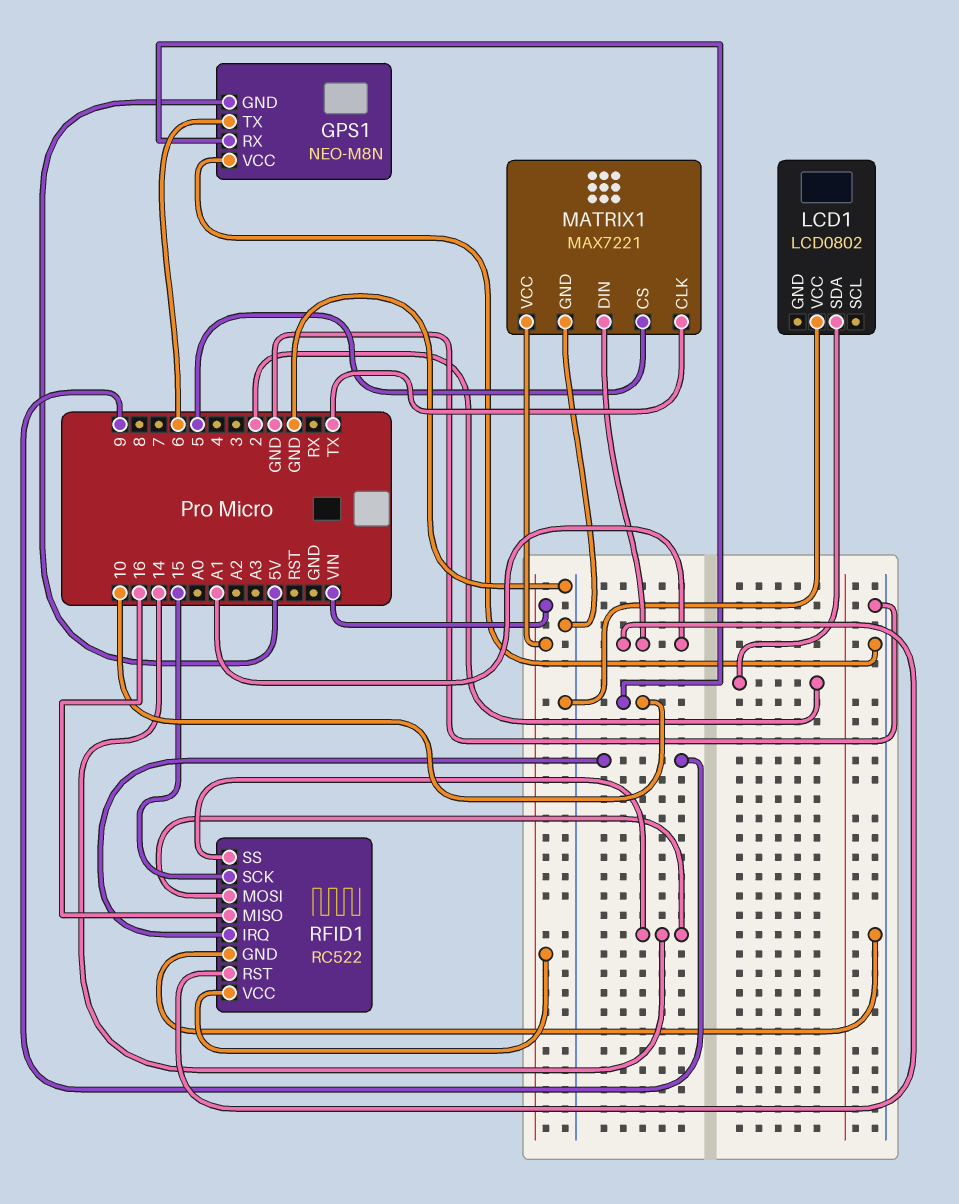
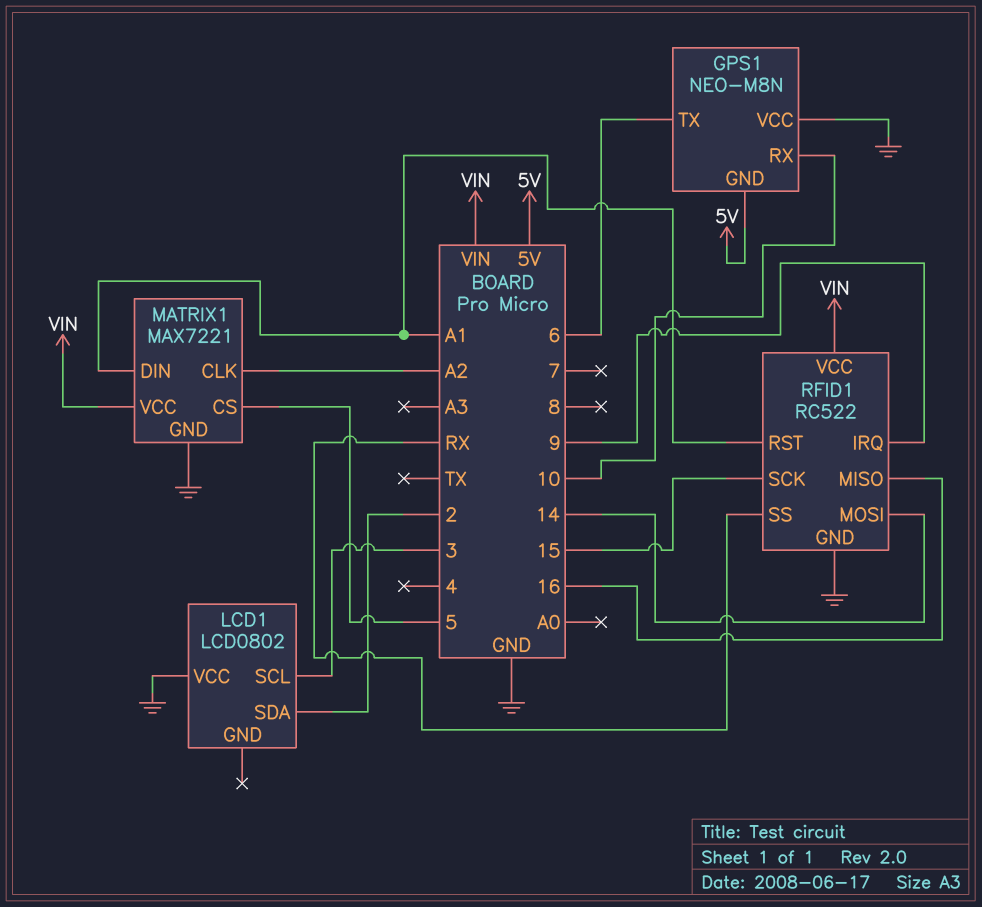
LCD1 pin SCL: none -> 3
MATRIX1 pin CLK: TX -> A2
RFID1 pin SS: 14 -> RX

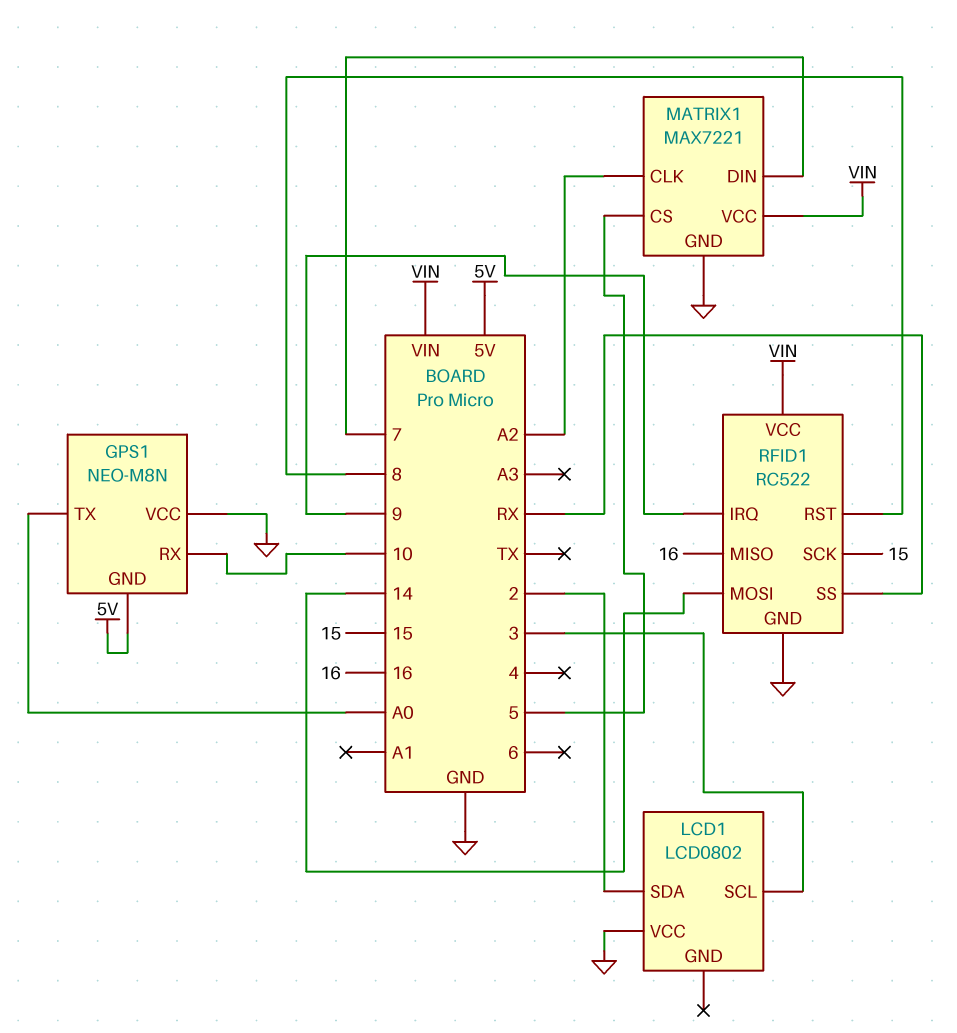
GPS1 pin TX: 6 -> A0
MATRIX1 pin DIN: A1 -> 7
RFID1 pin RST: A1 -> 8

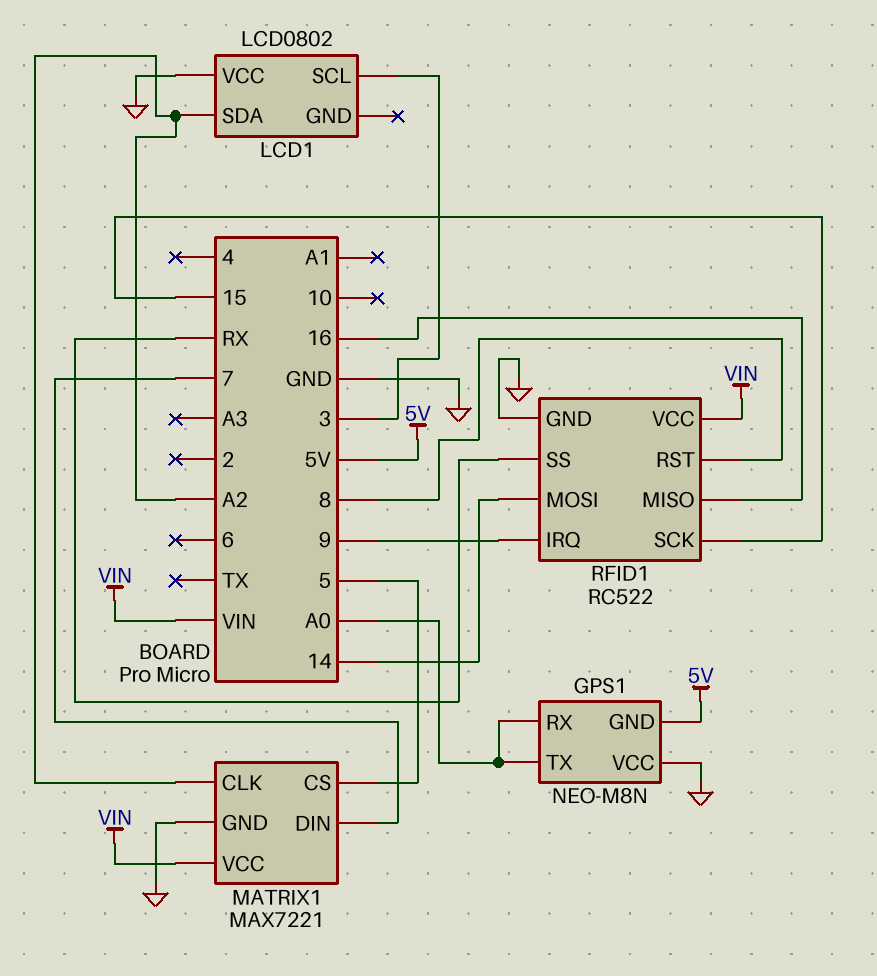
GPS1 pin RX: 10 -> A0
LCD1 pin SDA: 2 -> A2

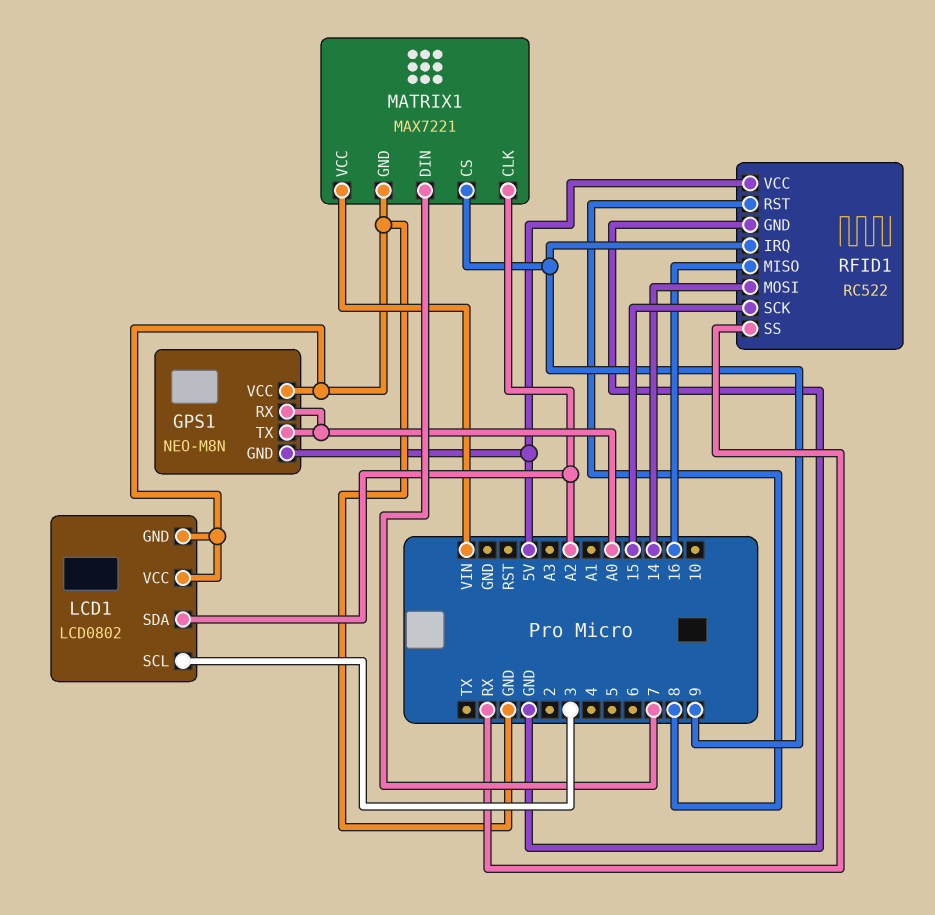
LCD1 pin GND: none -> GND
MATRIX1 pin CS: 5 -> 9
RFID1 pin VCC: VIN -> 5V

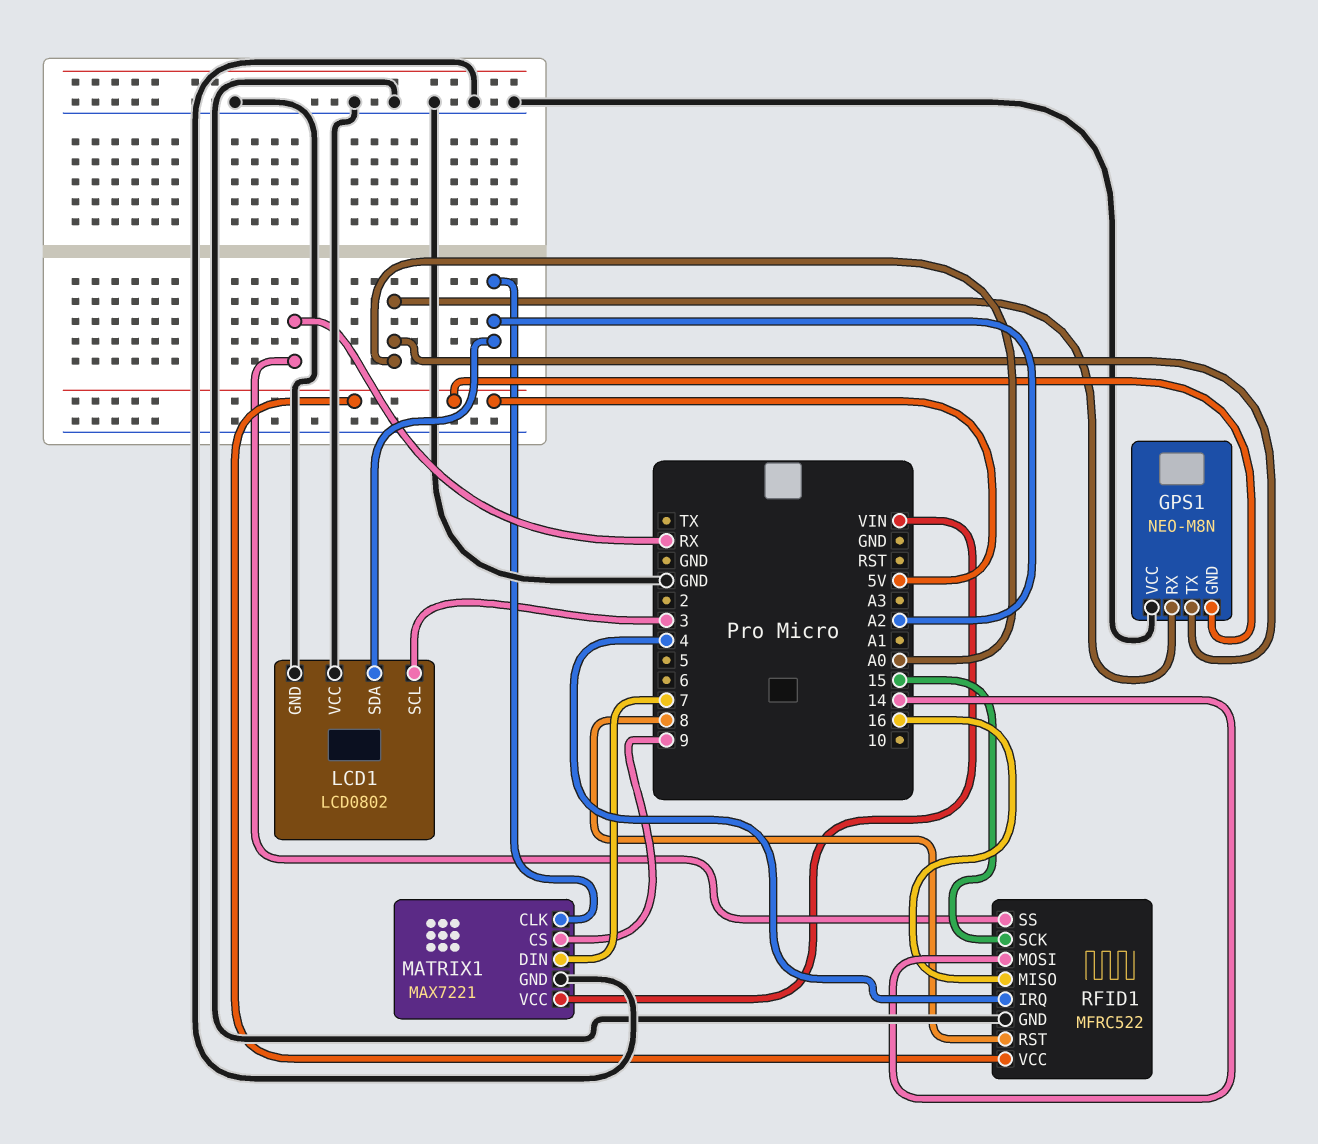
RFID1: RC522 -> MFRC522
RFID1 pin IRQ: 9 -> 4

